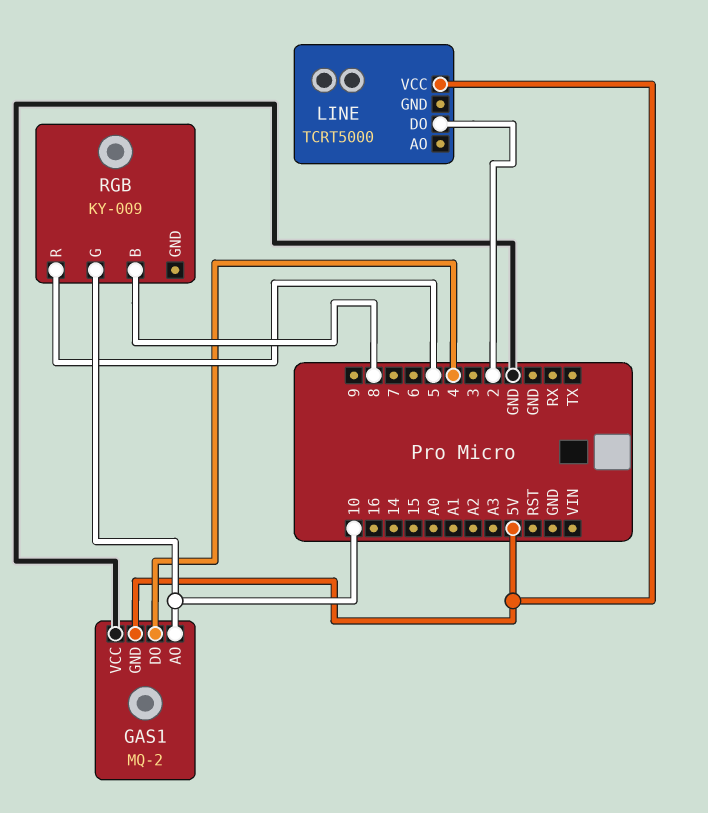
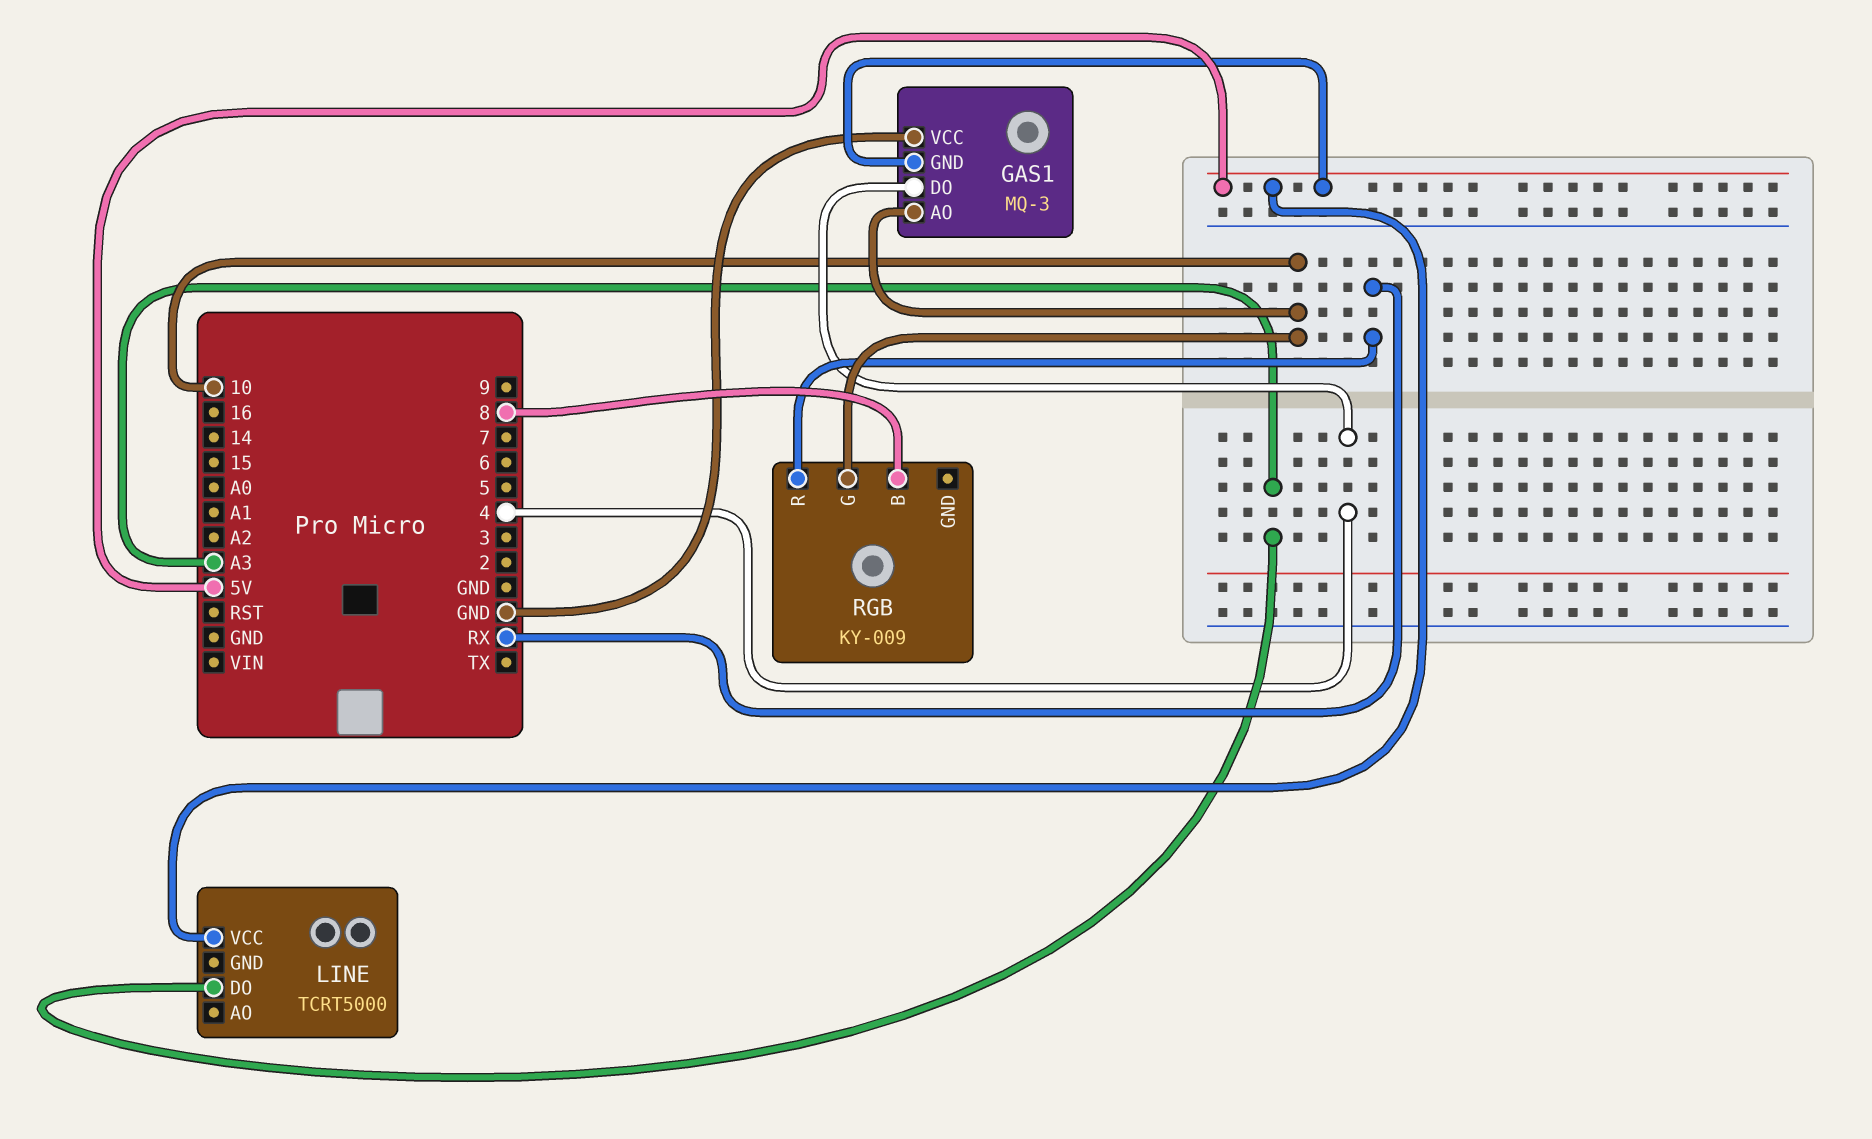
GAS1: MQ-2 -> MQ-3
LINE pin DO: 2 -> A3
RGB pin R: 5 -> RX

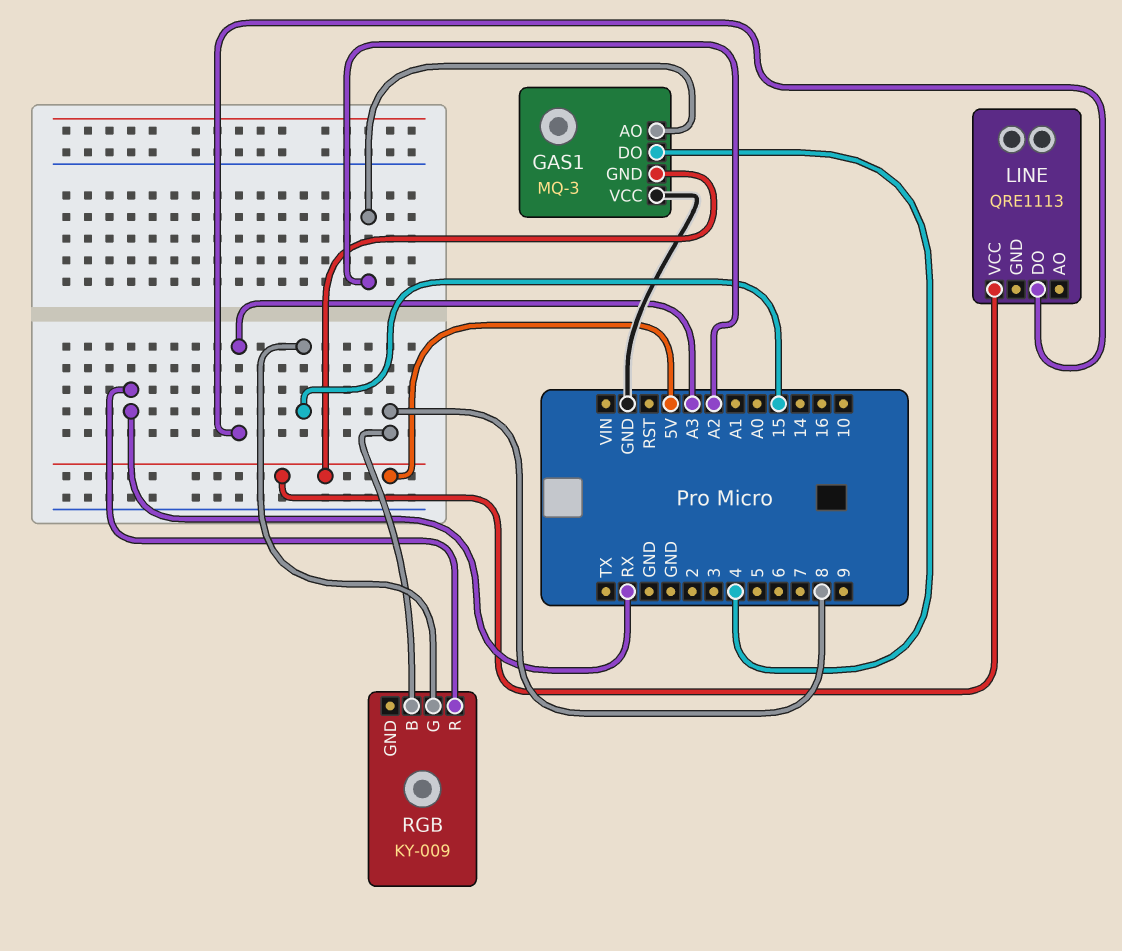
GAS1 pin AO: 10 -> A2
LINE: TCRT5000 -> QRE1113
RGB pin G: 10 -> 15

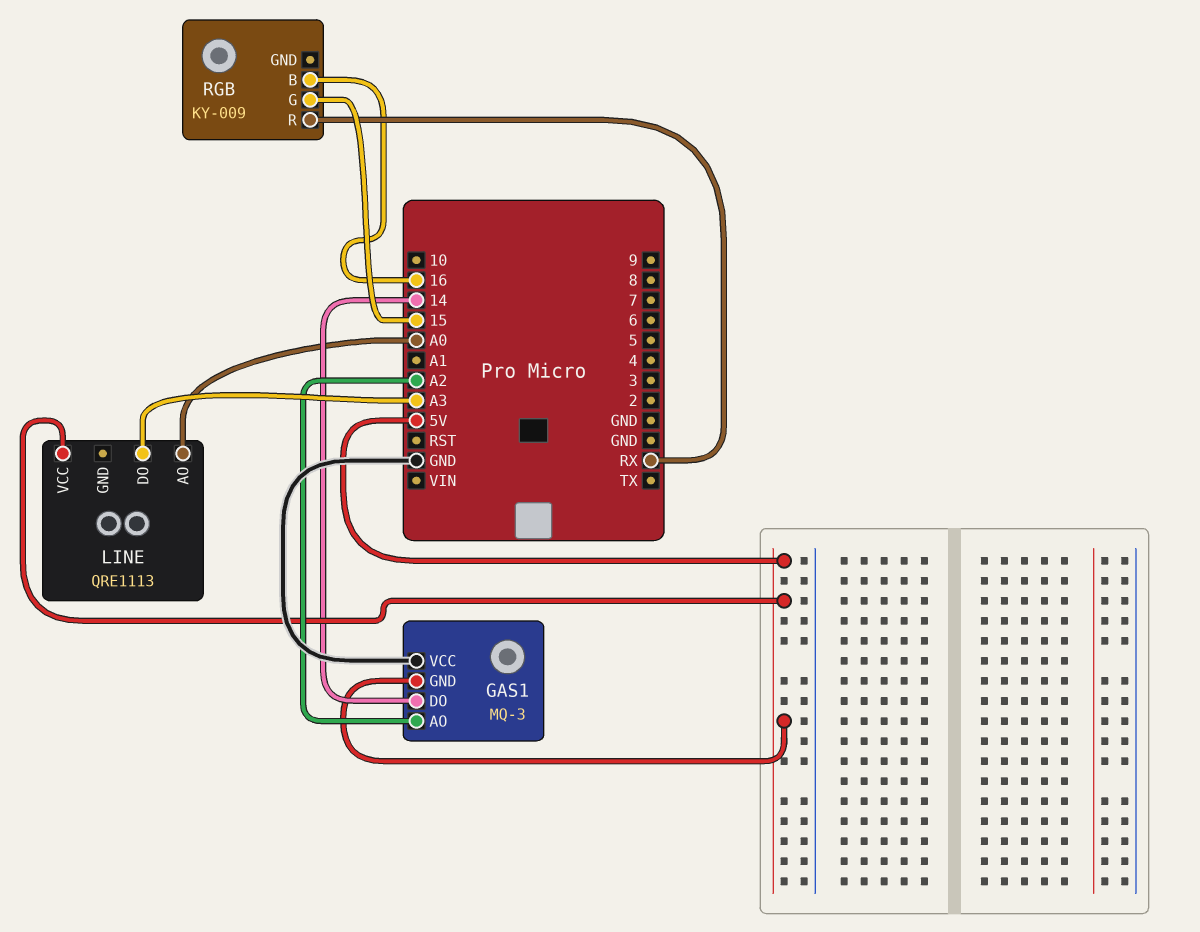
GAS1 pin DO: 4 -> 14
LINE pin AO: none -> A0
RGB pin B: 8 -> 16

